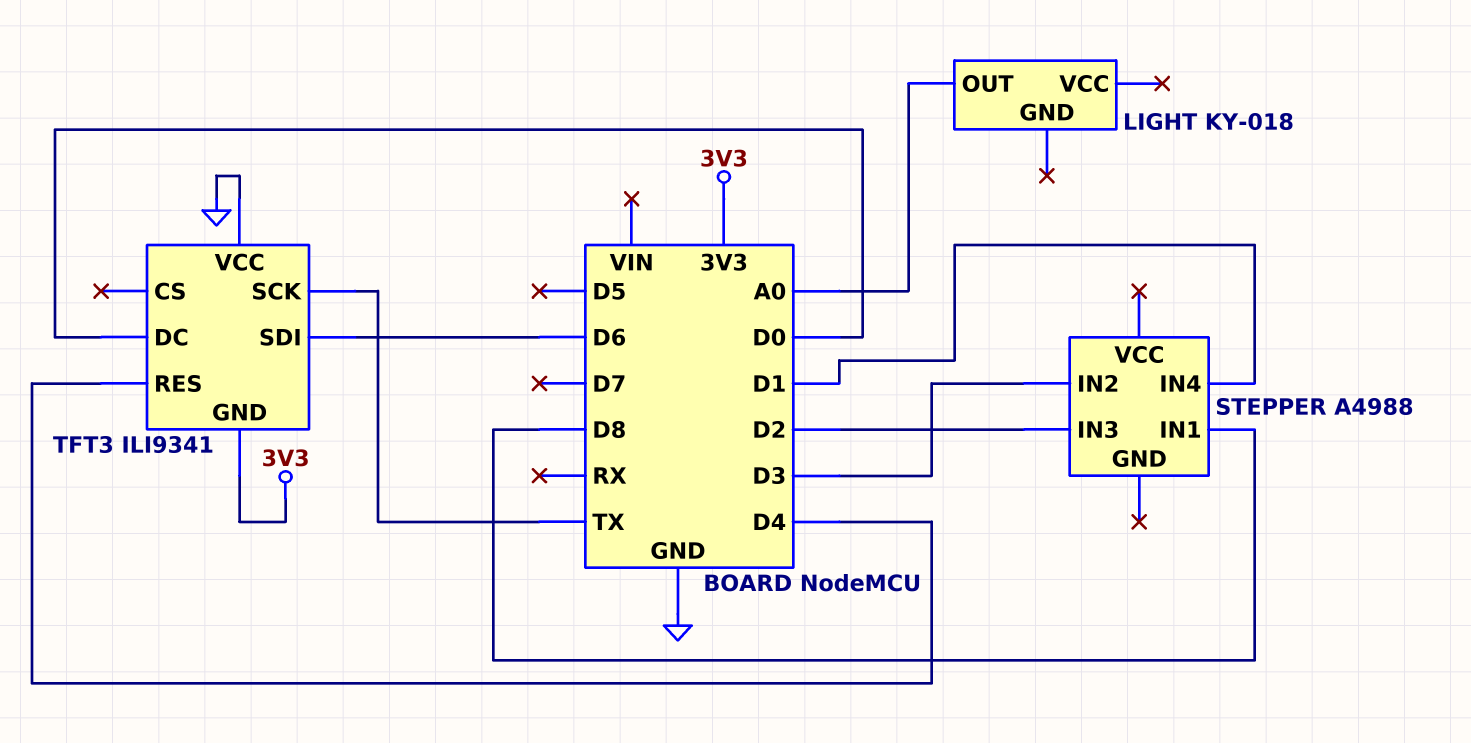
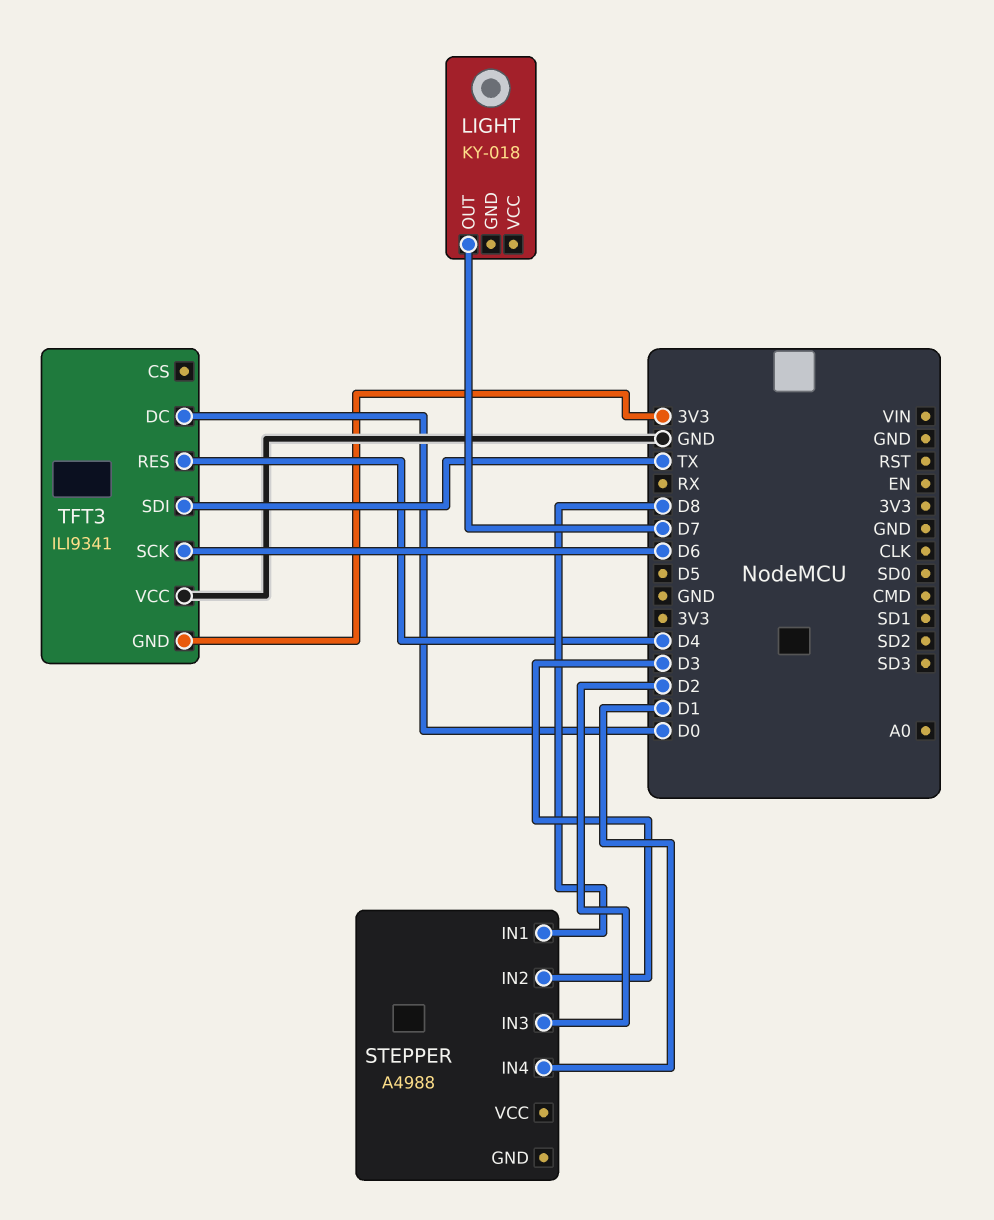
LIGHT pin OUT: A0 -> D7
TFT3 pin SCK: TX -> D6
TFT3 pin SDI: D6 -> TX

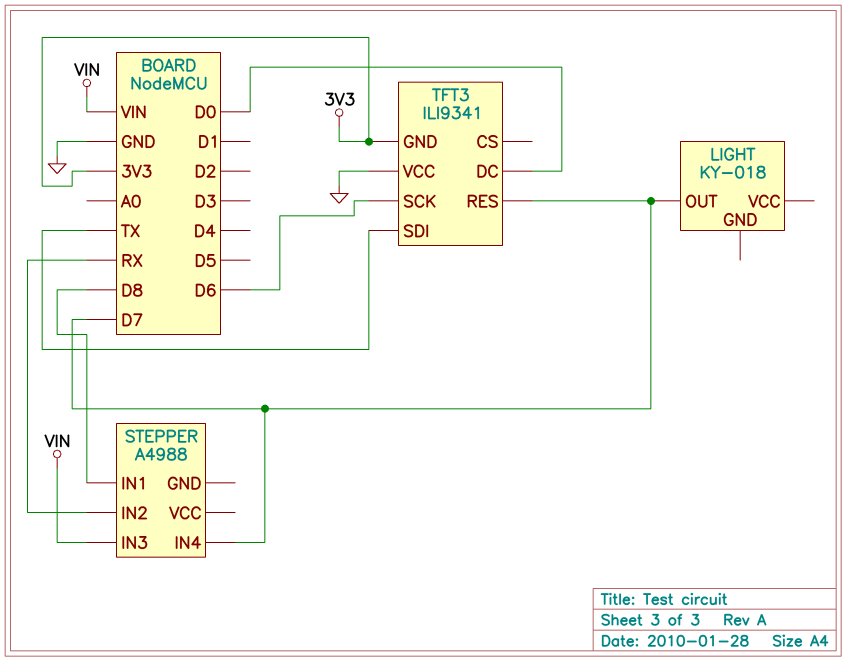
STEPPER pin IN2: D3 -> RX
STEPPER pin IN3: D2 -> VIN
STEPPER pin IN4: D1 -> D7
TFT3 pin RES: D4 -> D7

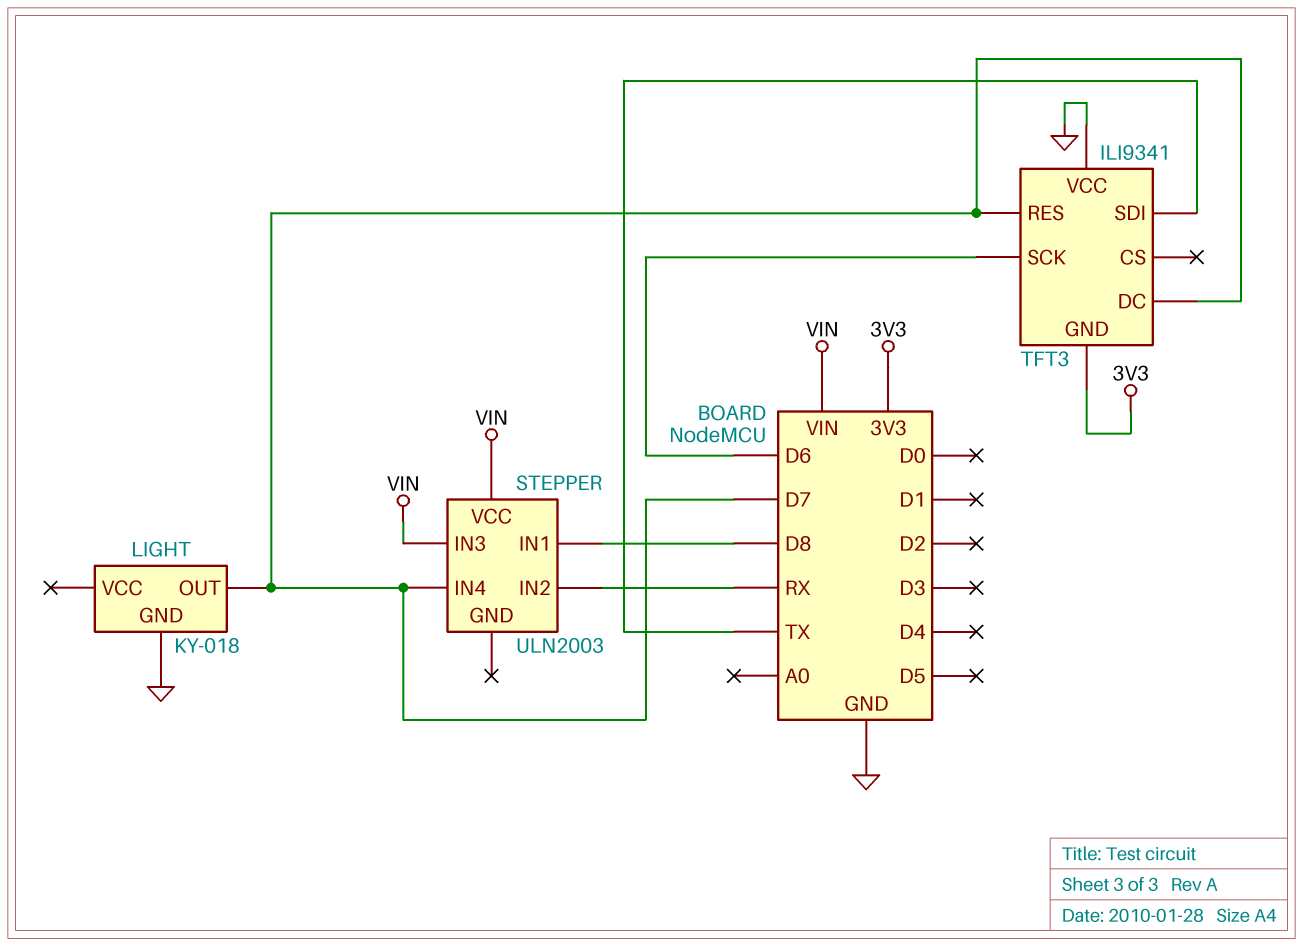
LIGHT pin GND: none -> GND
STEPPER: A4988 -> ULN2003
STEPPER pin VCC: none -> VIN
TFT3 pin DC: D0 -> D7

